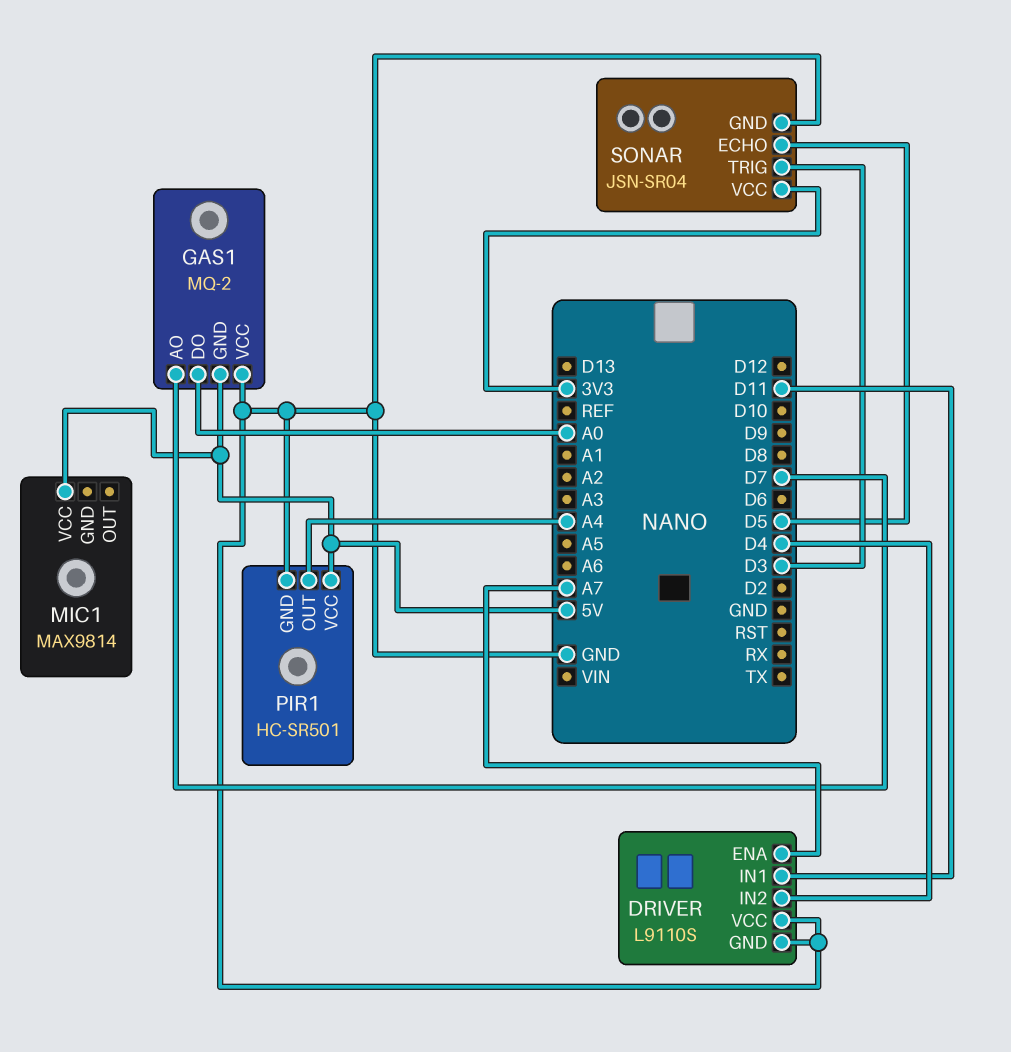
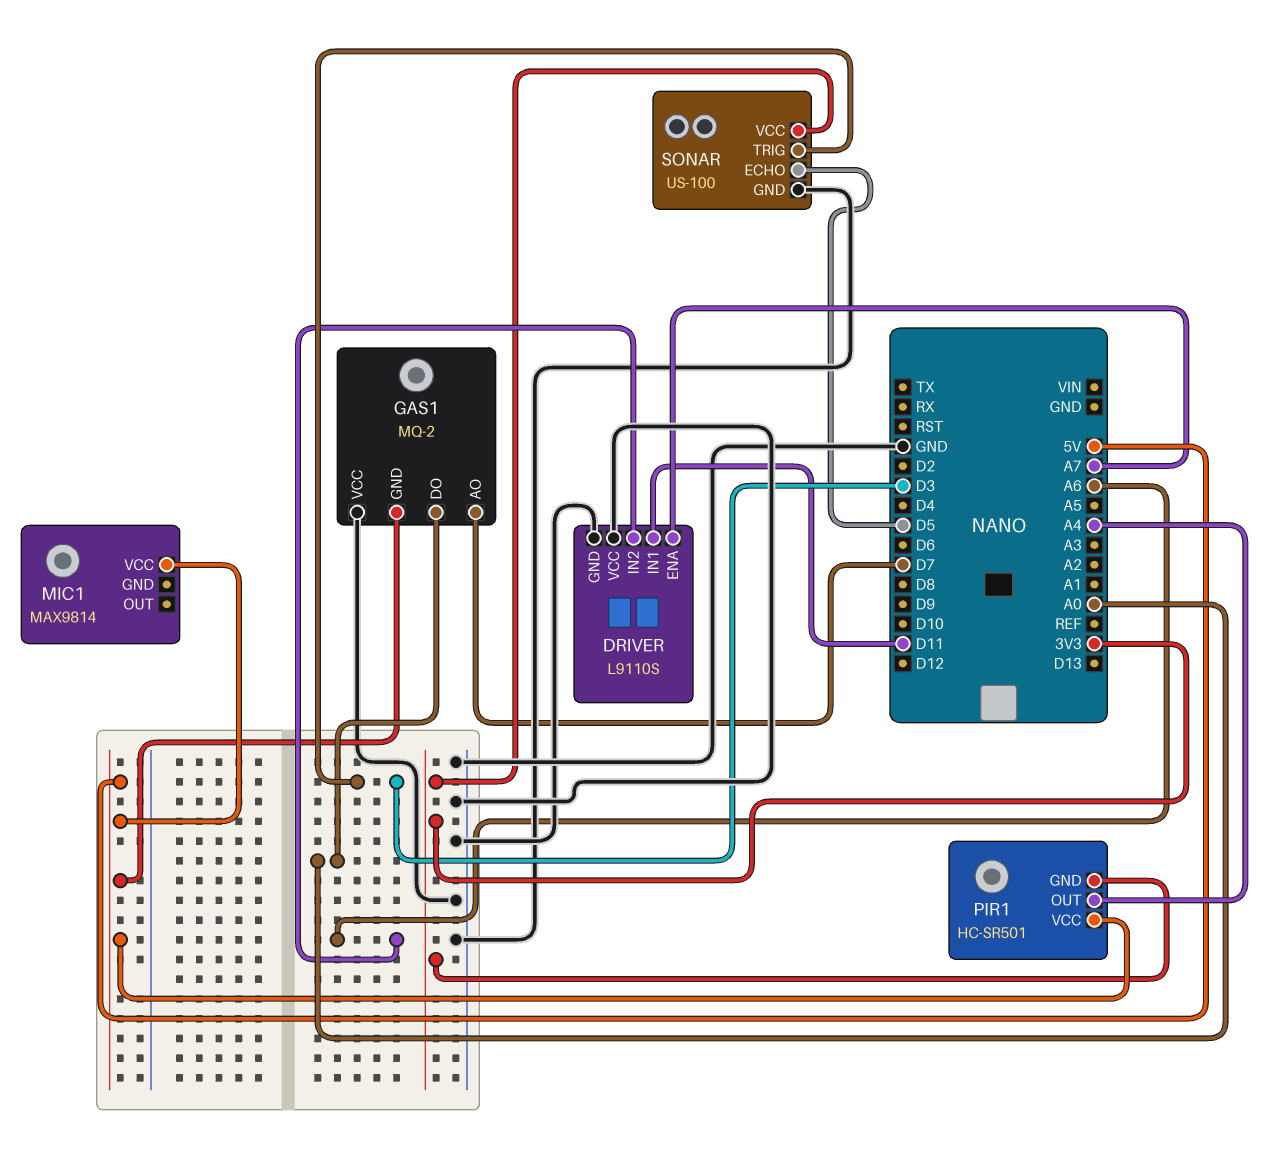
DRIVER pin IN2: D4 -> A6
PIR1 pin GND: GND -> 3V3
SONAR: JSN-SR04 -> US-100

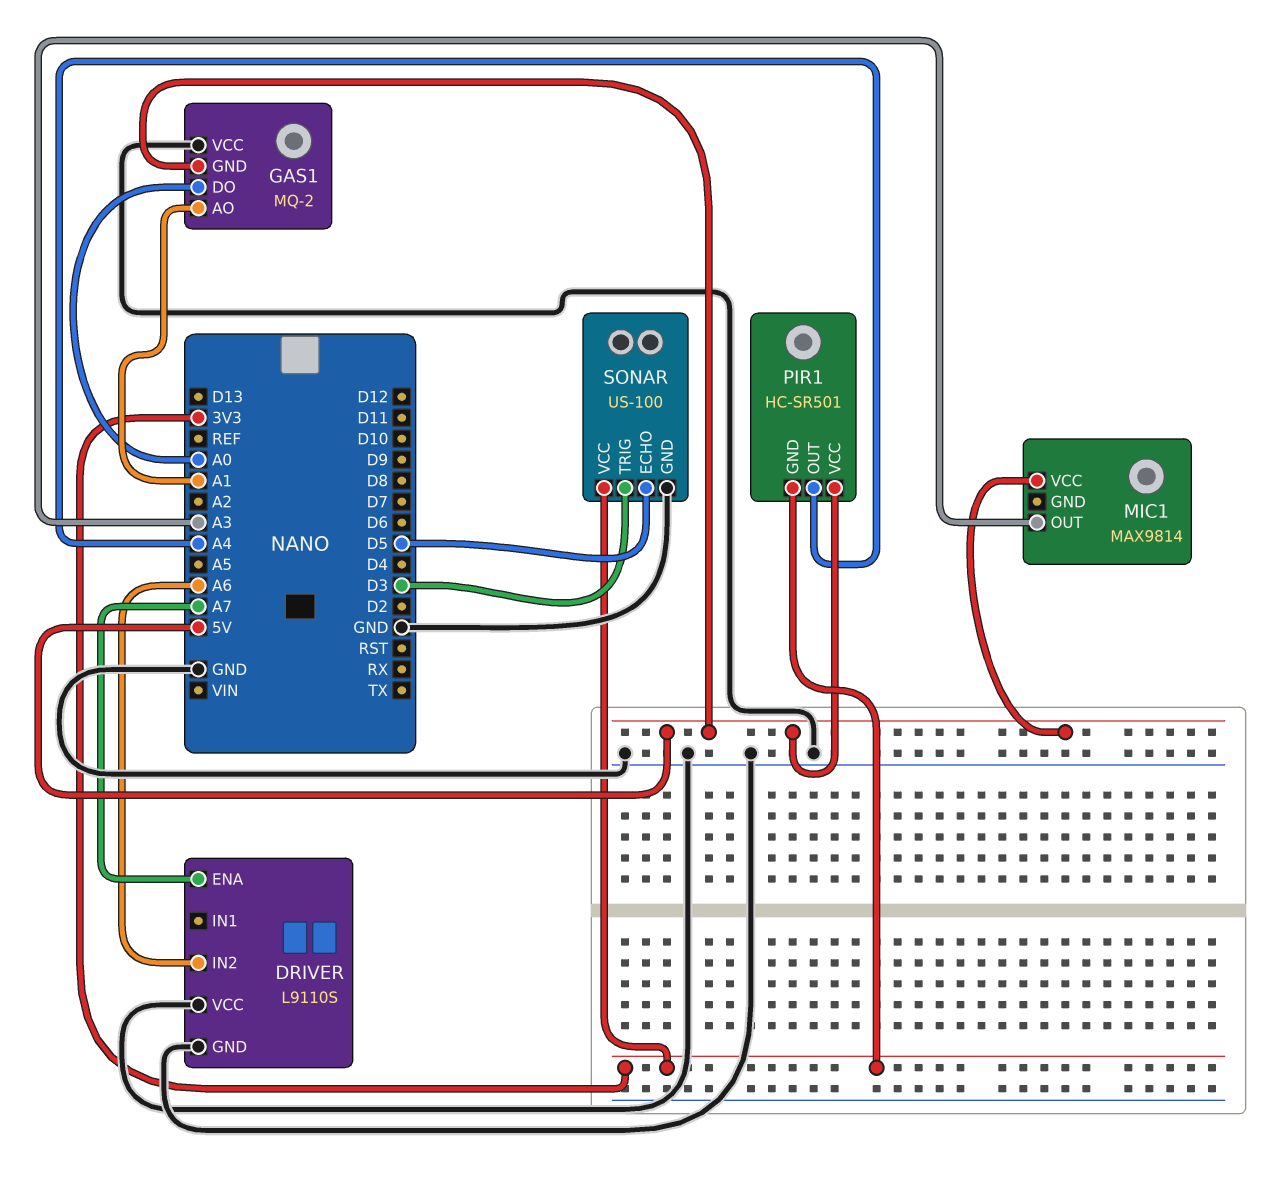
DRIVER pin IN1: D11 -> none
GAS1 pin AO: D7 -> A1
MIC1 pin OUT: none -> A3

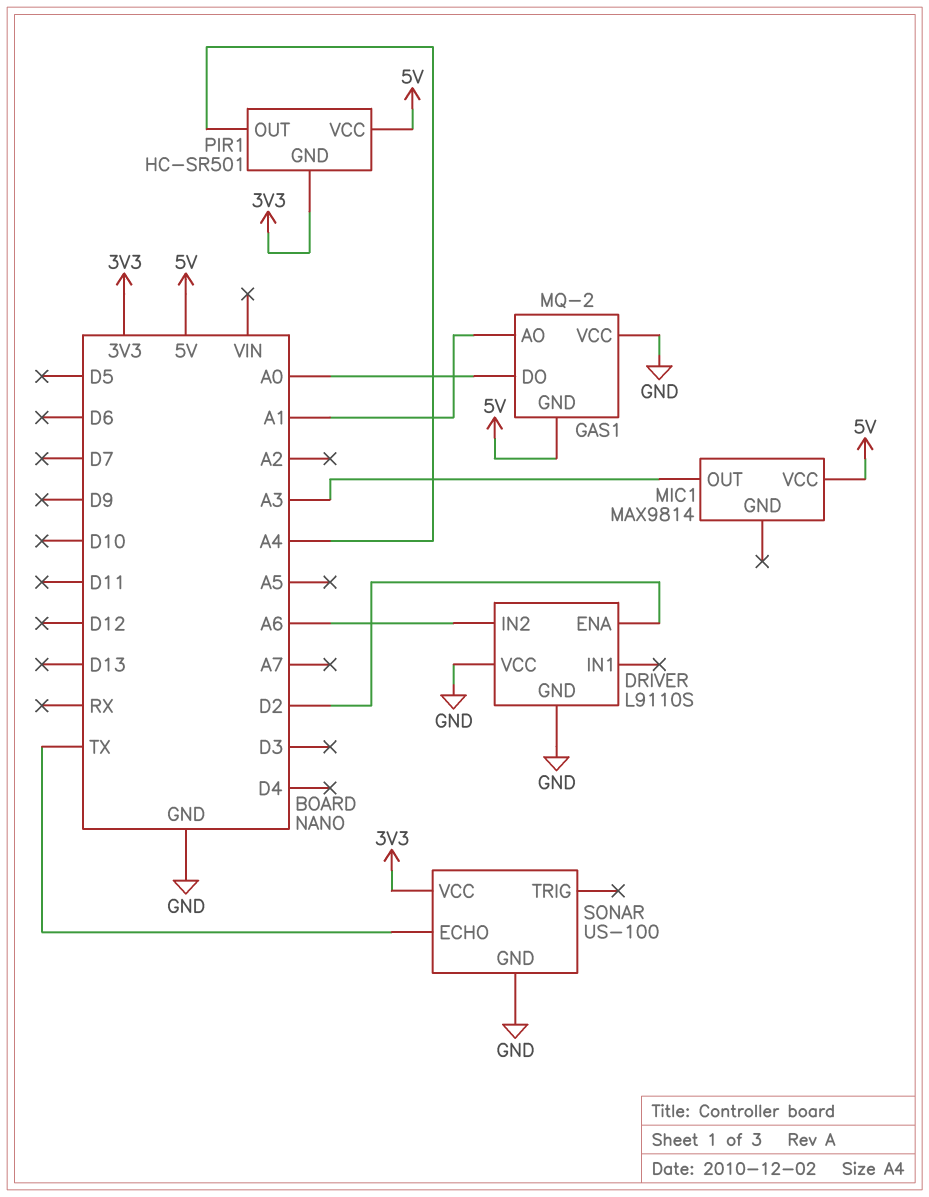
DRIVER pin ENA: A7 -> D2
SONAR pin ECHO: D5 -> TX
SONAR pin TRIG: D3 -> none

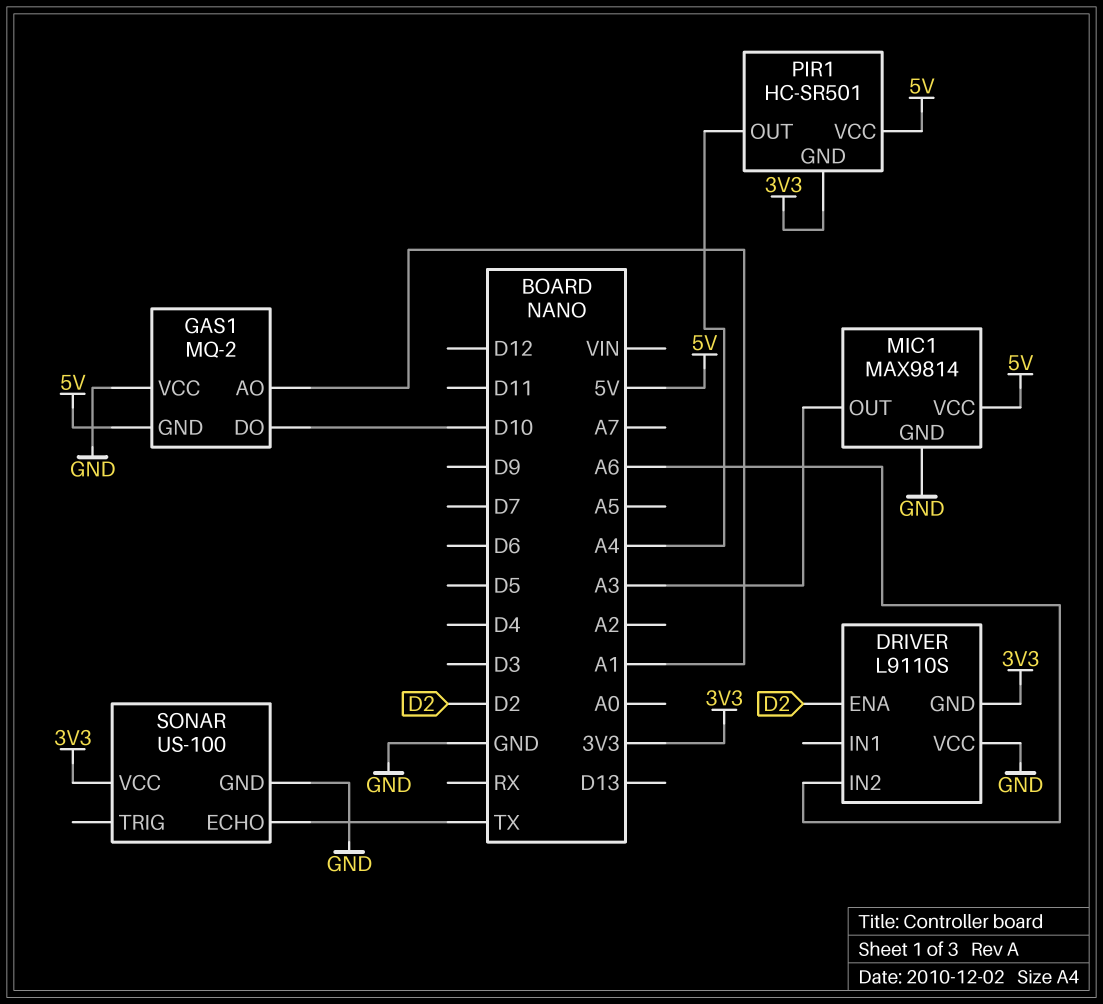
DRIVER pin GND: GND -> 3V3
GAS1 pin DO: A0 -> D10
MIC1 pin GND: none -> GND

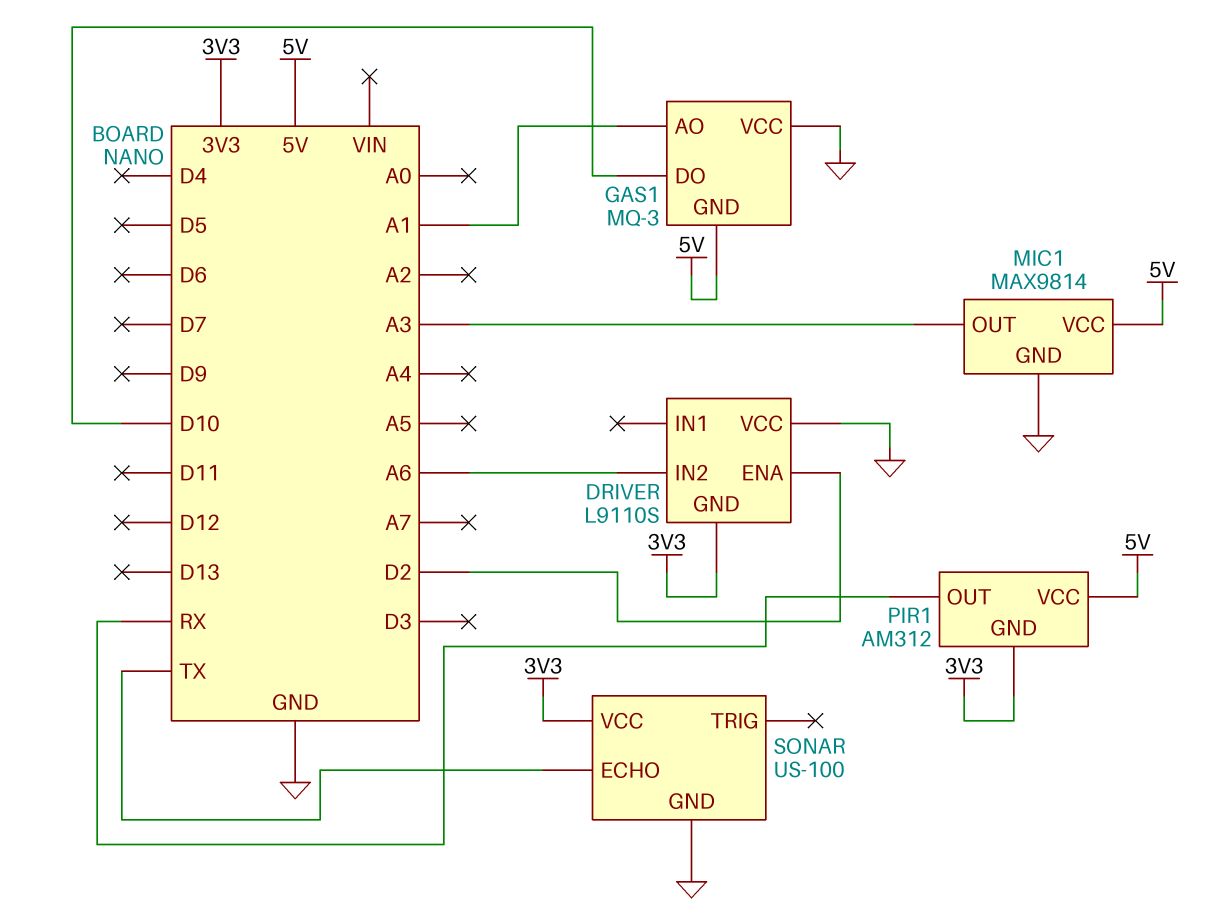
GAS1: MQ-2 -> MQ-3
PIR1: HC-SR501 -> AM312
PIR1 pin OUT: A4 -> RX

